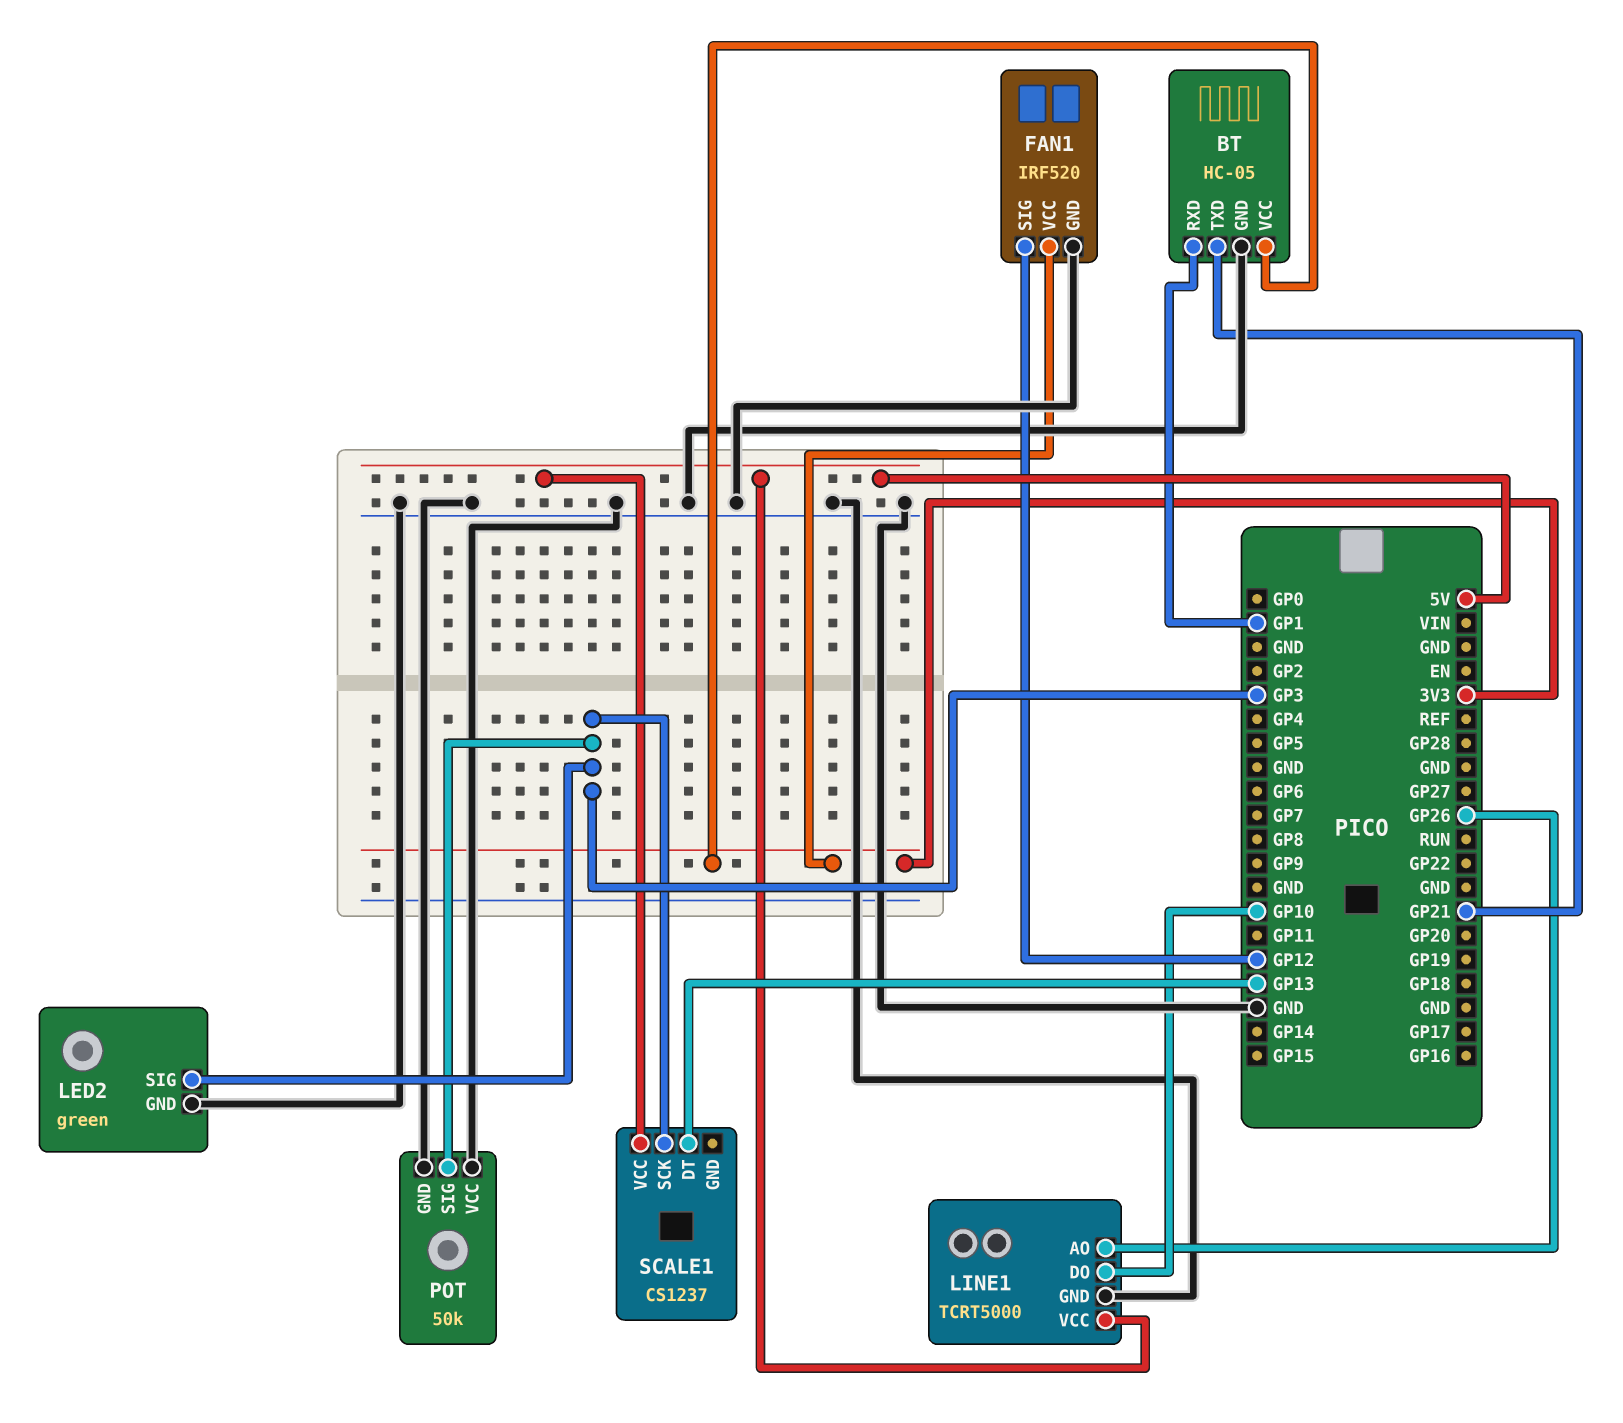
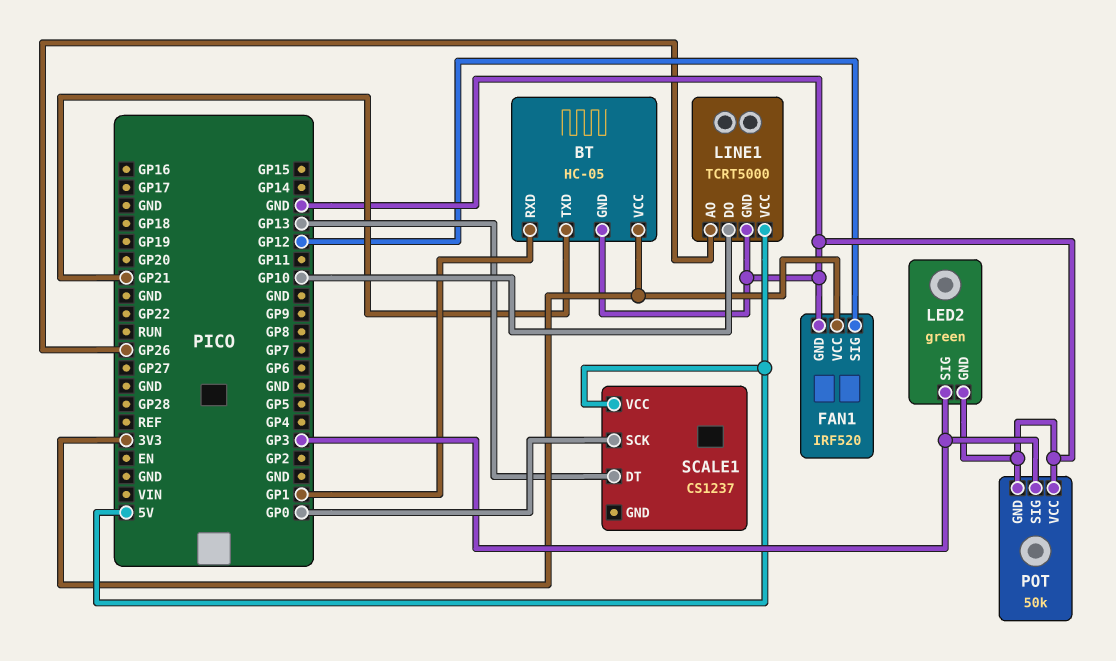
SCALE1 pin SCK: GP3 -> GP0

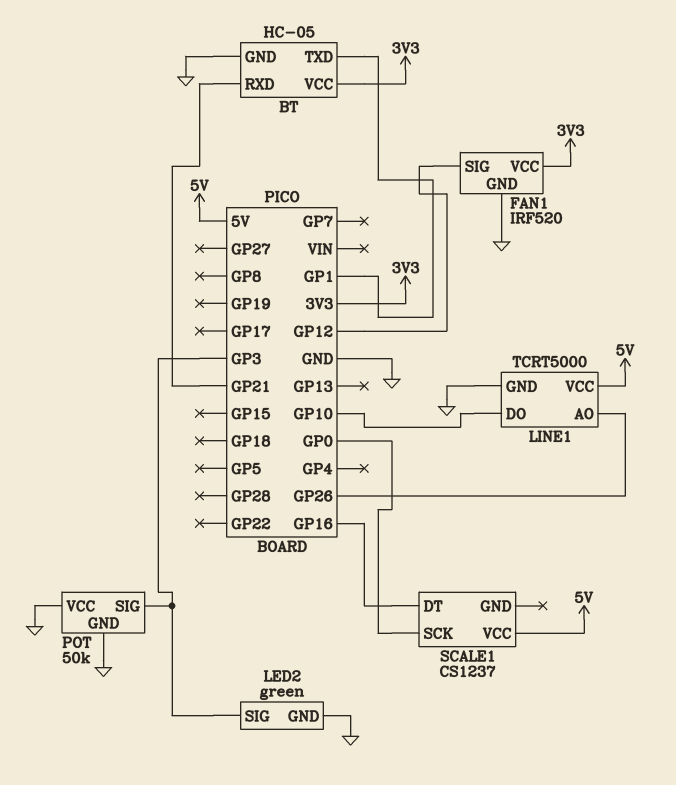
BT pin RXD: GP1 -> GP21
BT pin TXD: GP21 -> GP1
SCALE1 pin DT: GP13 -> GP16

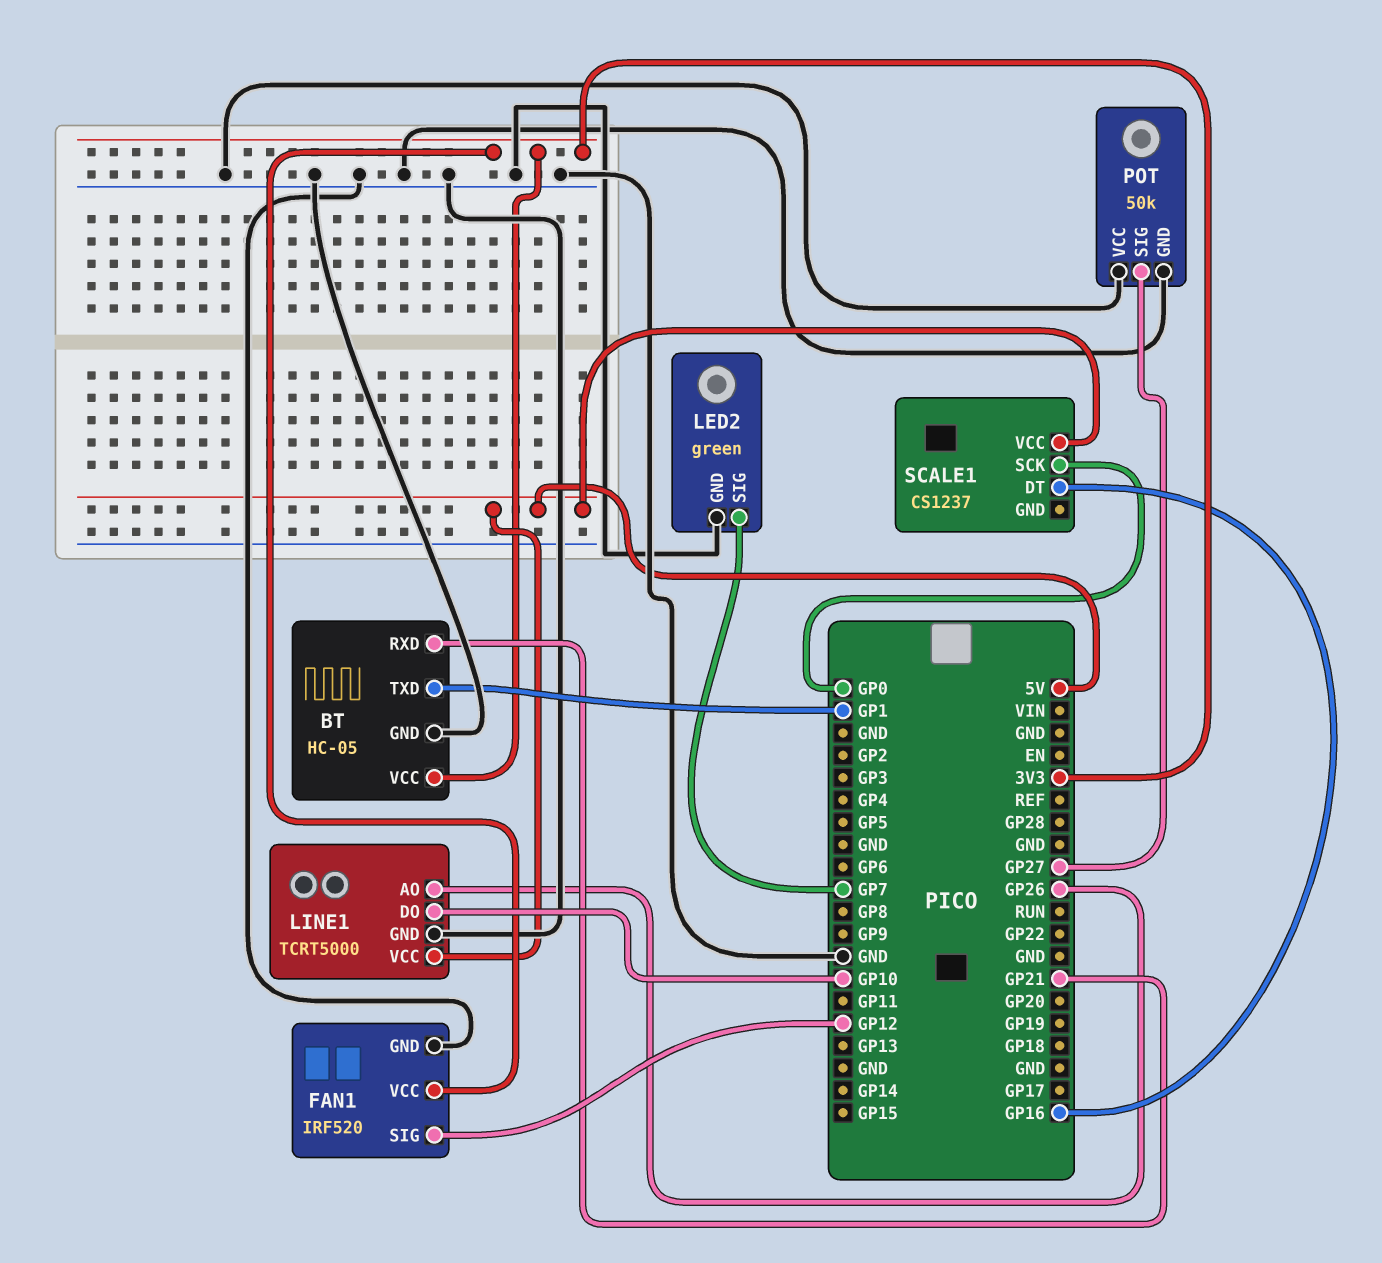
LED2 pin SIG: GP3 -> GP7
POT pin SIG: GP3 -> GP27

